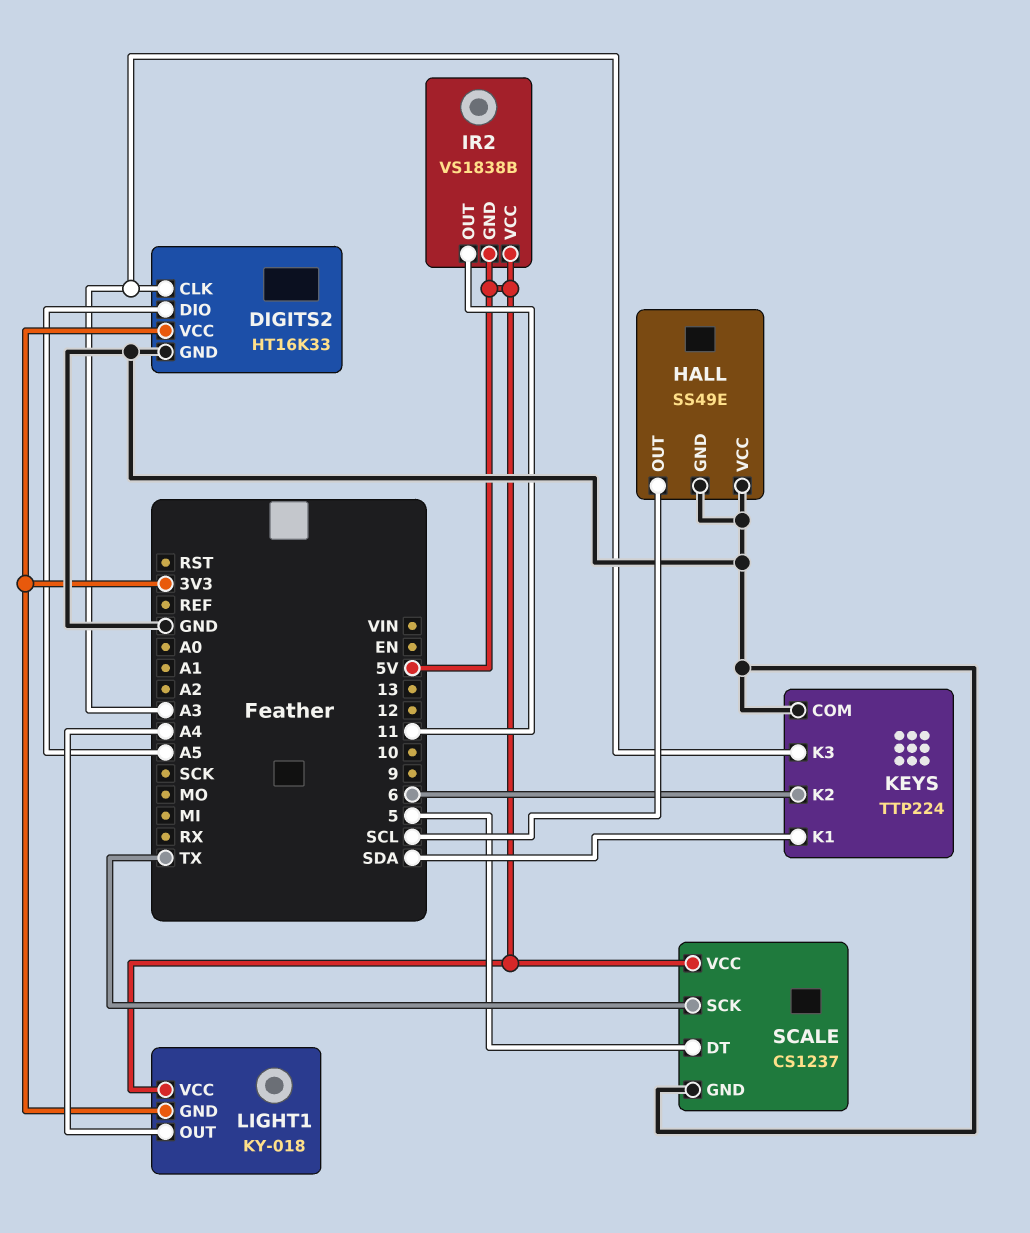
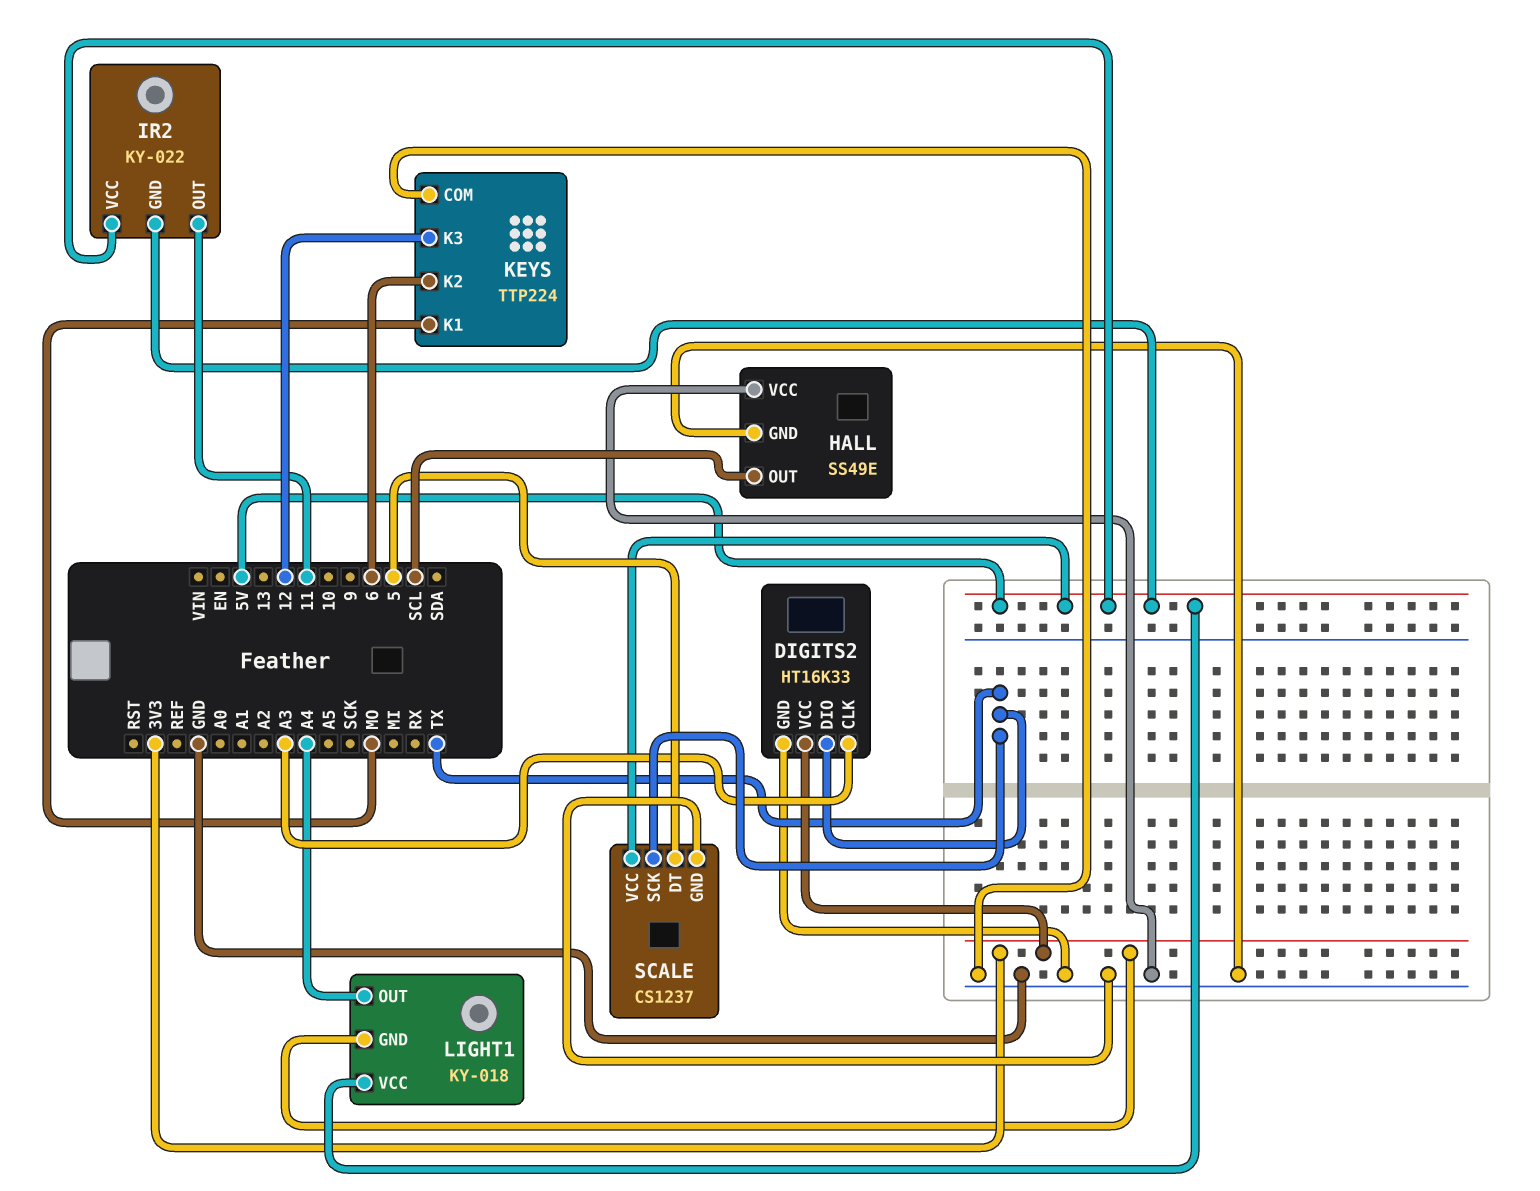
DIGITS2 pin DIO: A5 -> TX
IR2: VS1838B -> KY-022
KEYS pin K1: SDA -> MO
KEYS pin K3: A3 -> 12

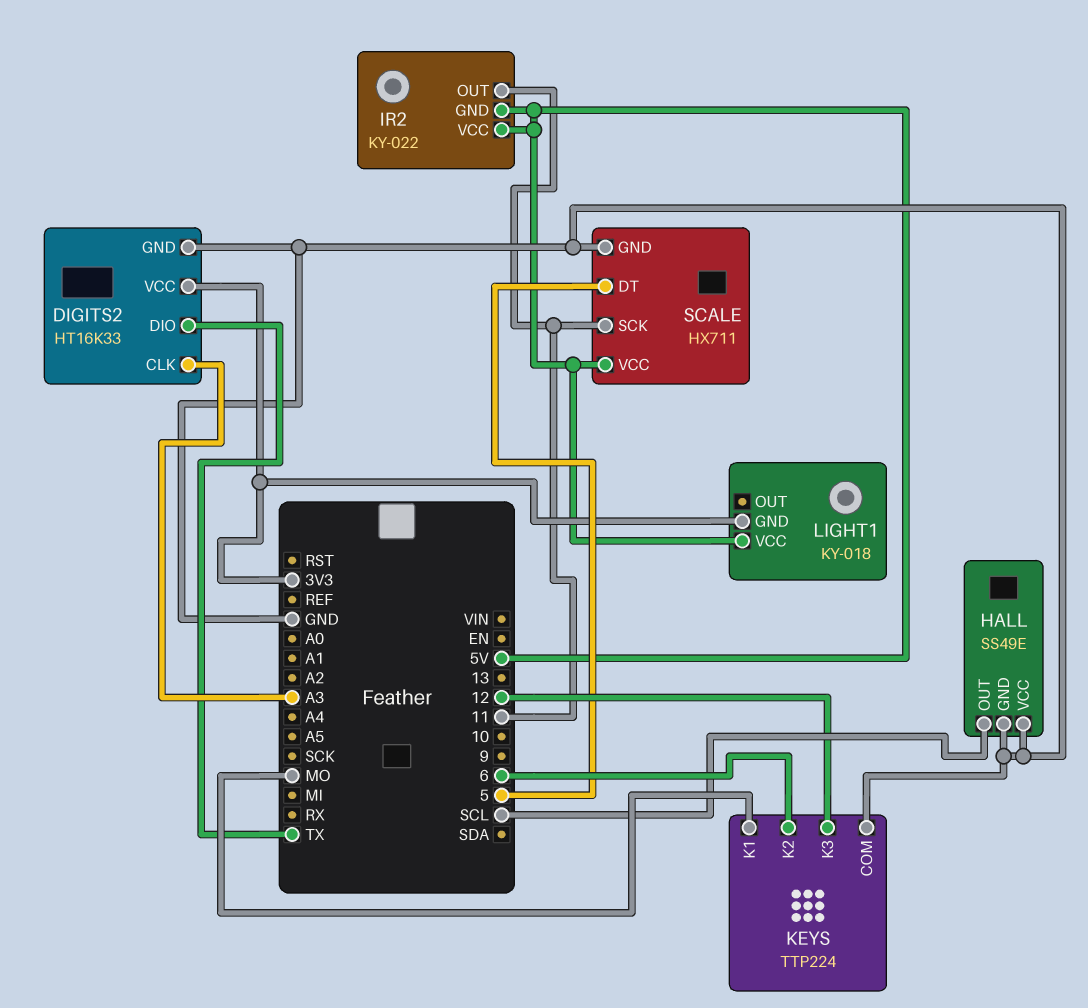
LIGHT1 pin OUT: A4 -> none
SCALE: CS1237 -> HX711
SCALE pin SCK: TX -> 11

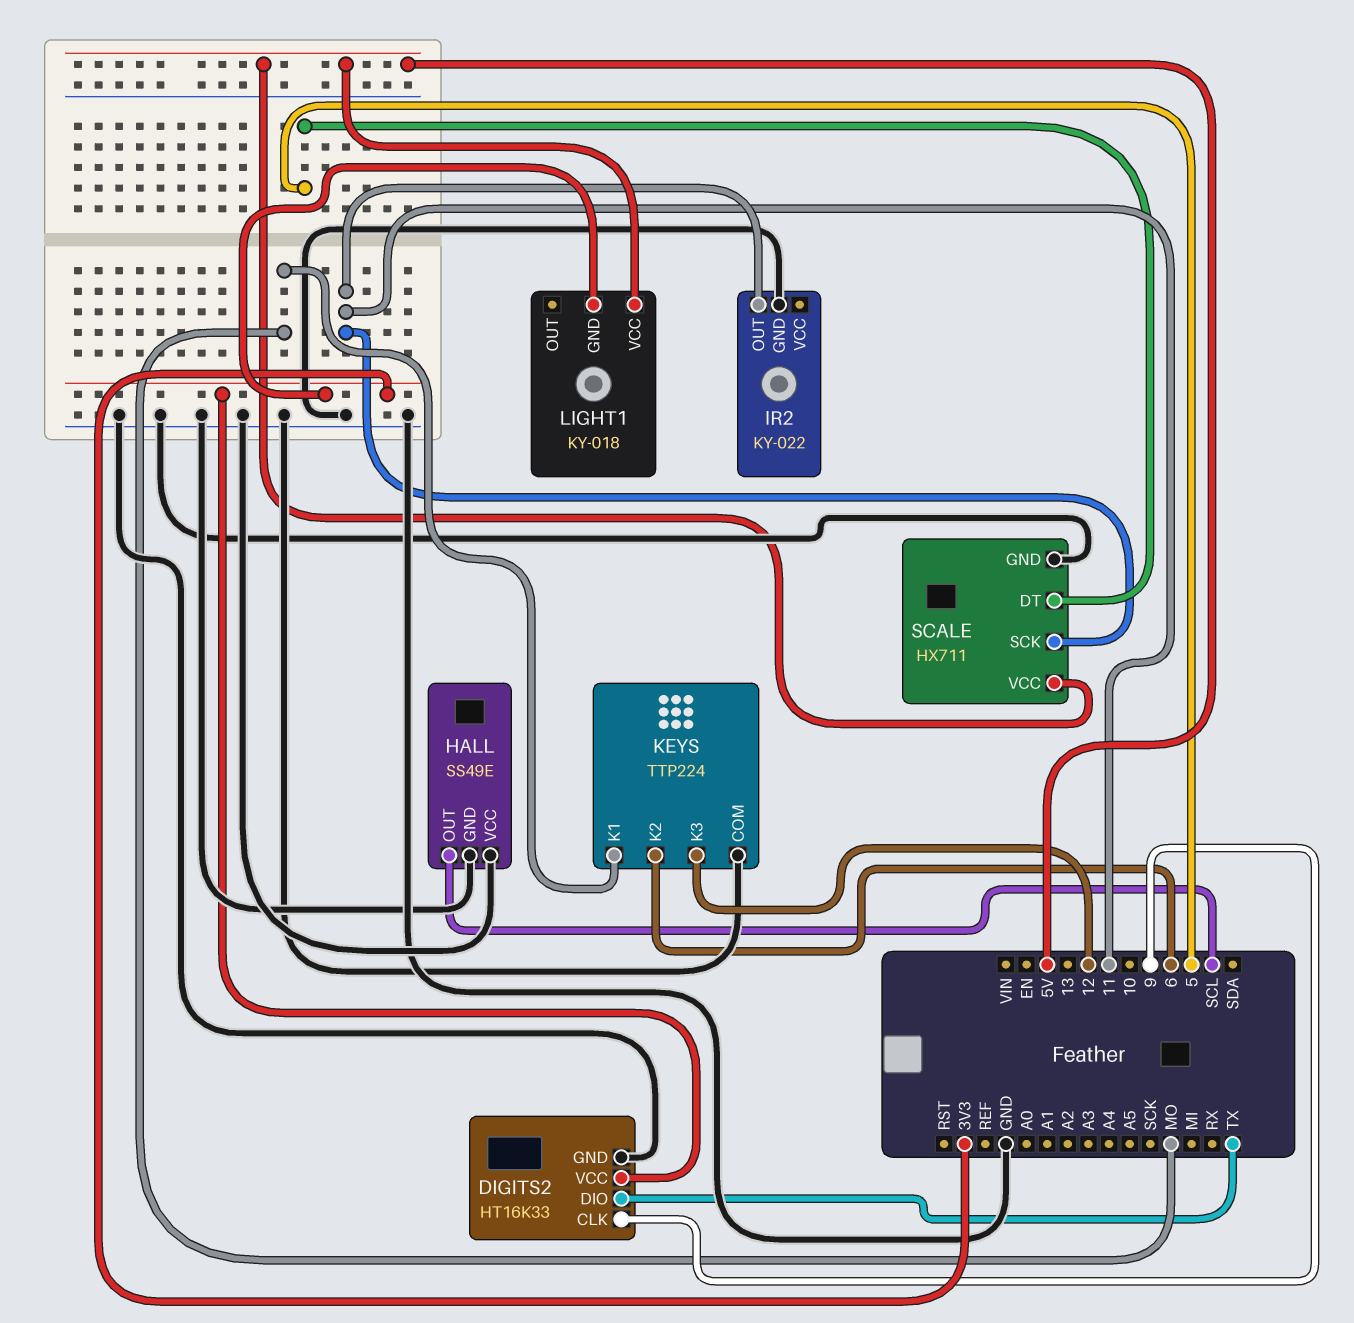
DIGITS2 pin CLK: A3 -> 9
IR2 pin GND: 5V -> GND
IR2 pin VCC: 5V -> none

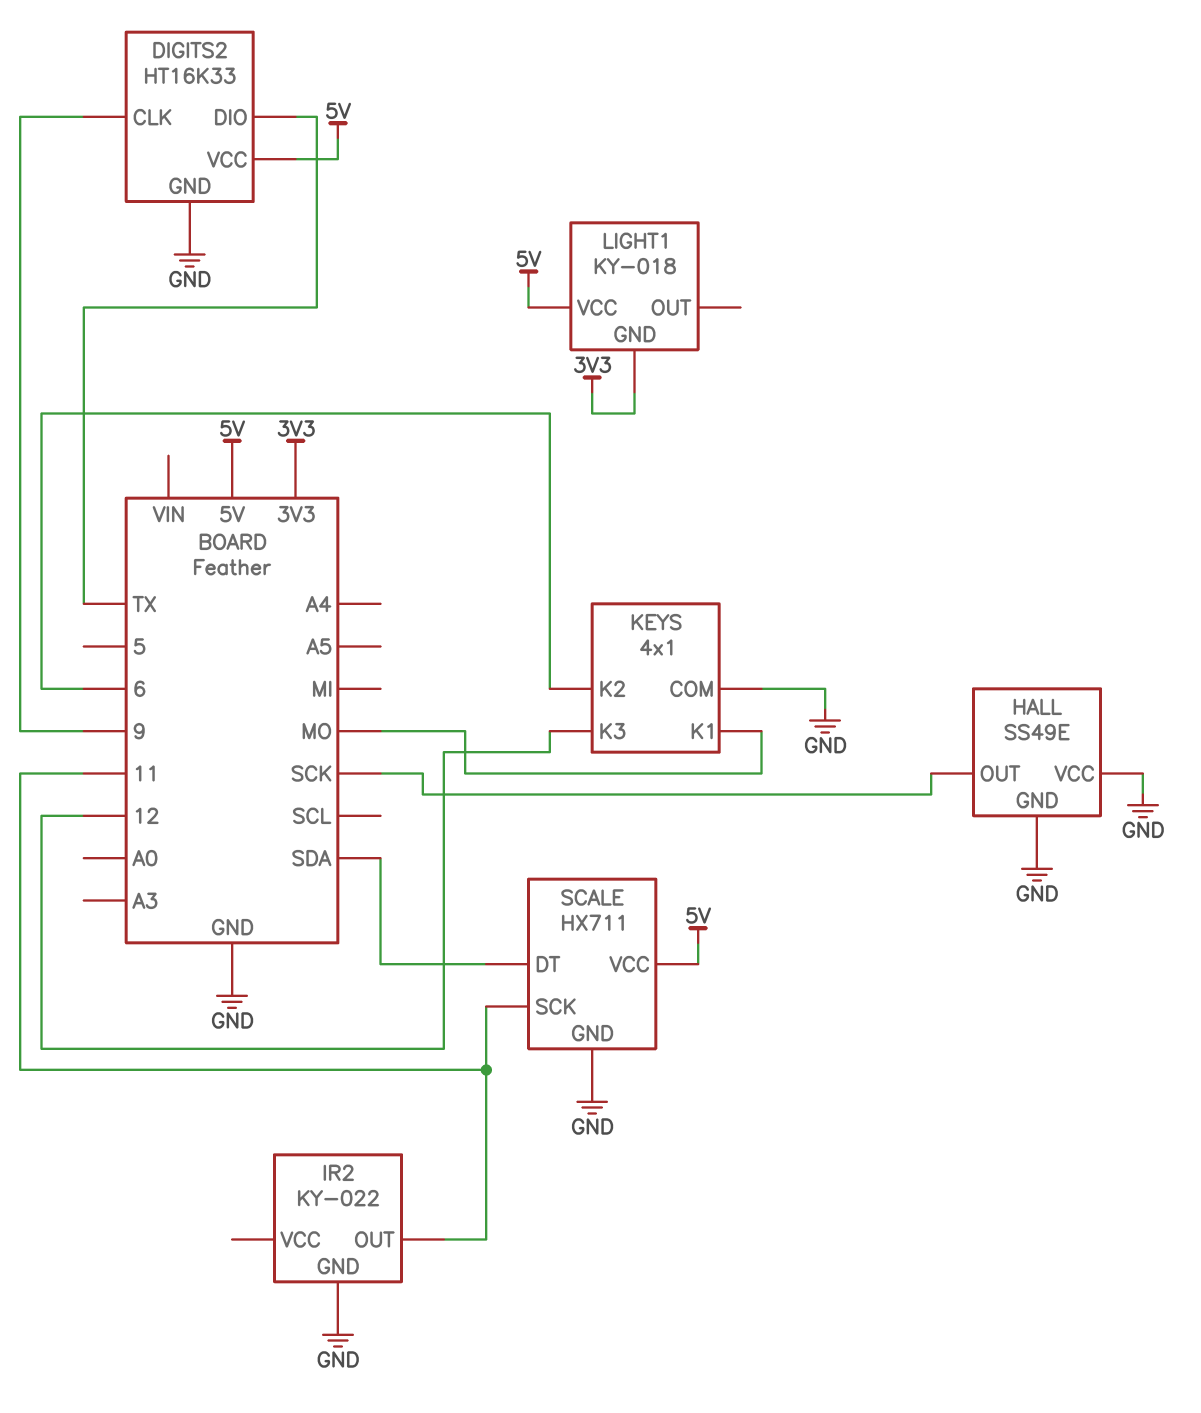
DIGITS2 pin VCC: 3V3 -> 5V
HALL pin OUT: SCL -> SCK
KEYS: TTP224 -> 4x1
SCALE pin DT: 5 -> SDA

